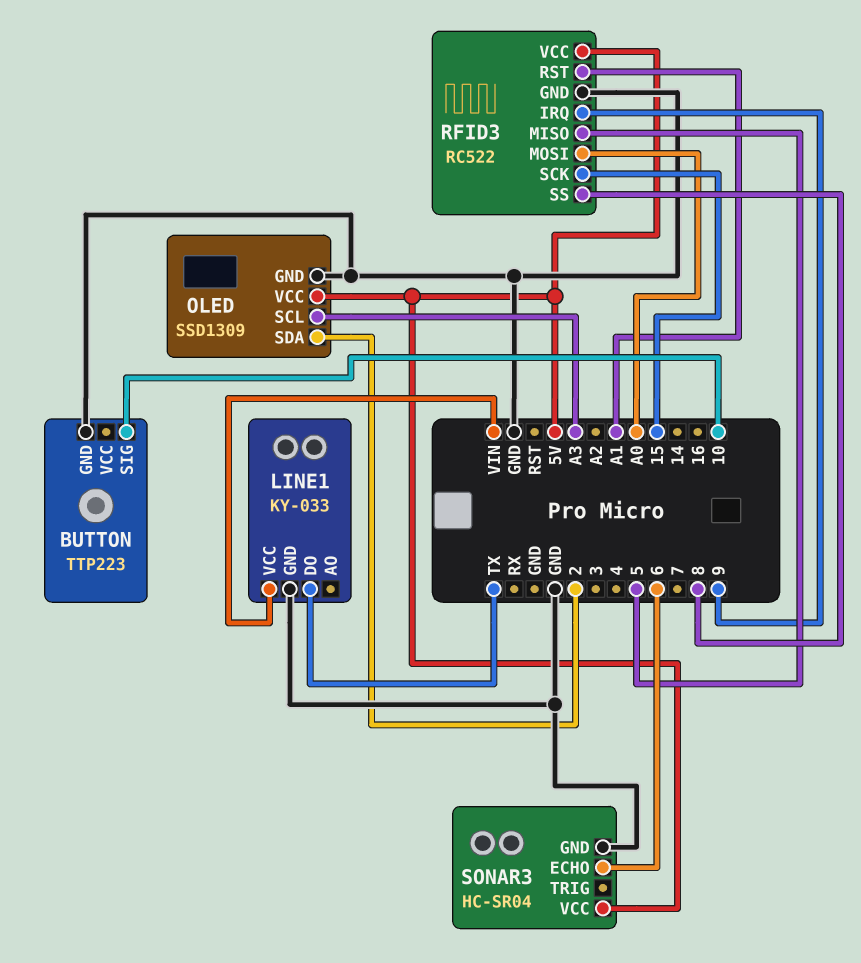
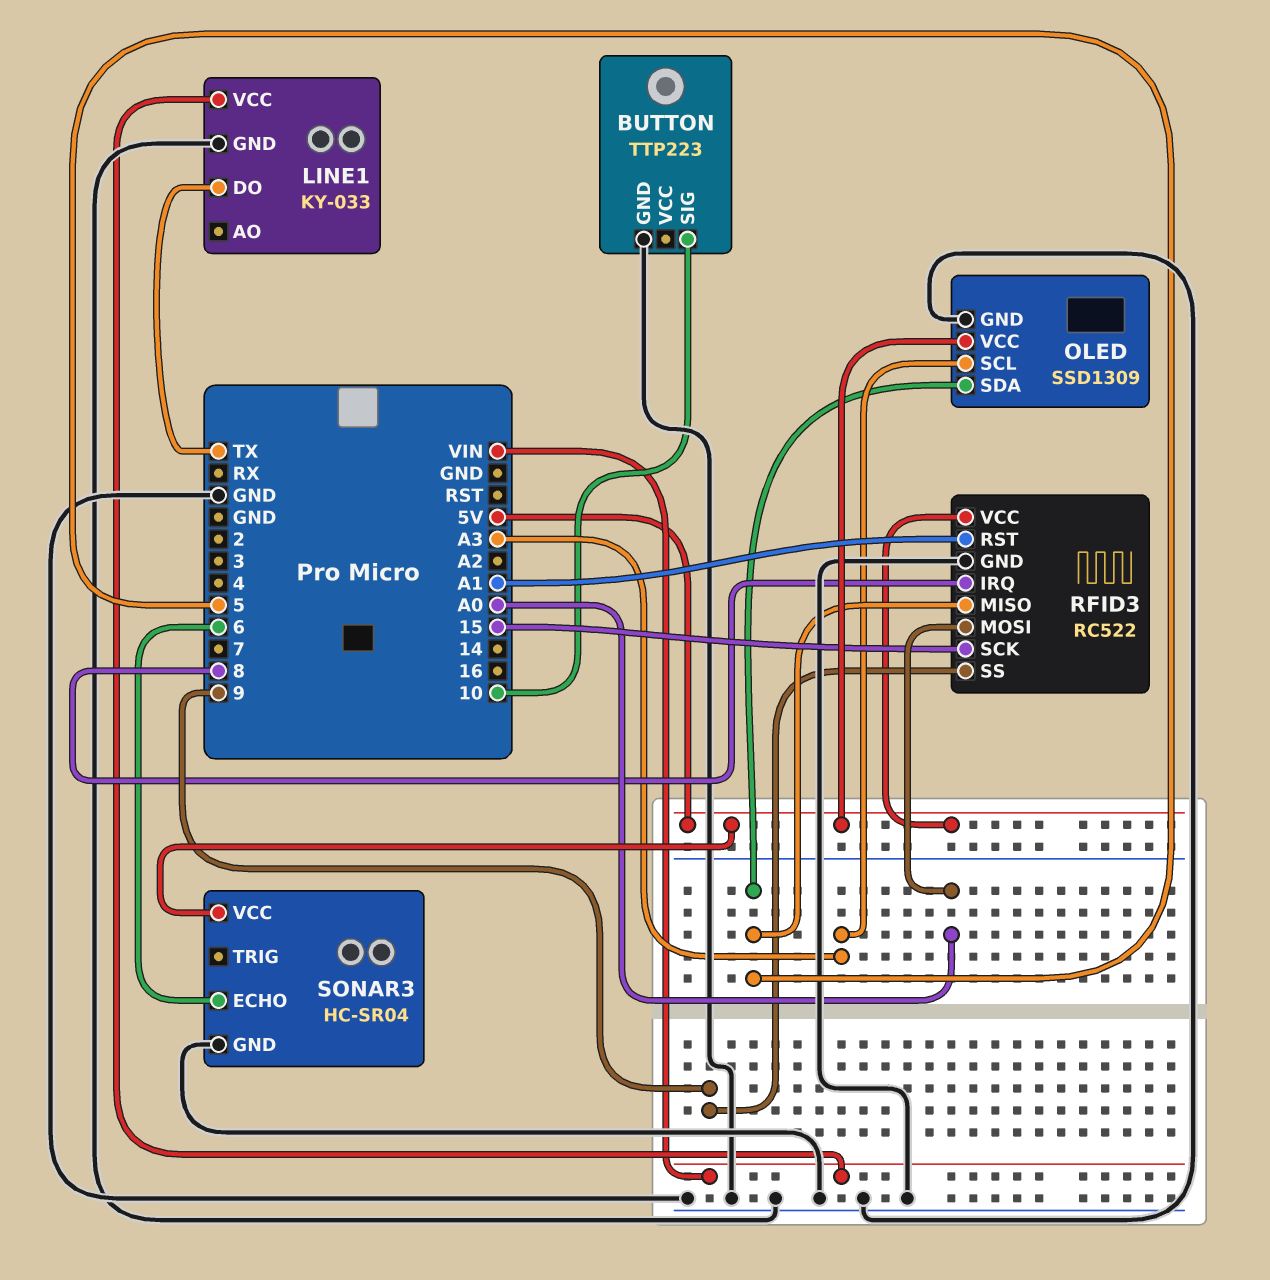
OLED pin SDA: 2 -> 5
RFID3 pin IRQ: 9 -> 8
RFID3 pin SS: 8 -> 9

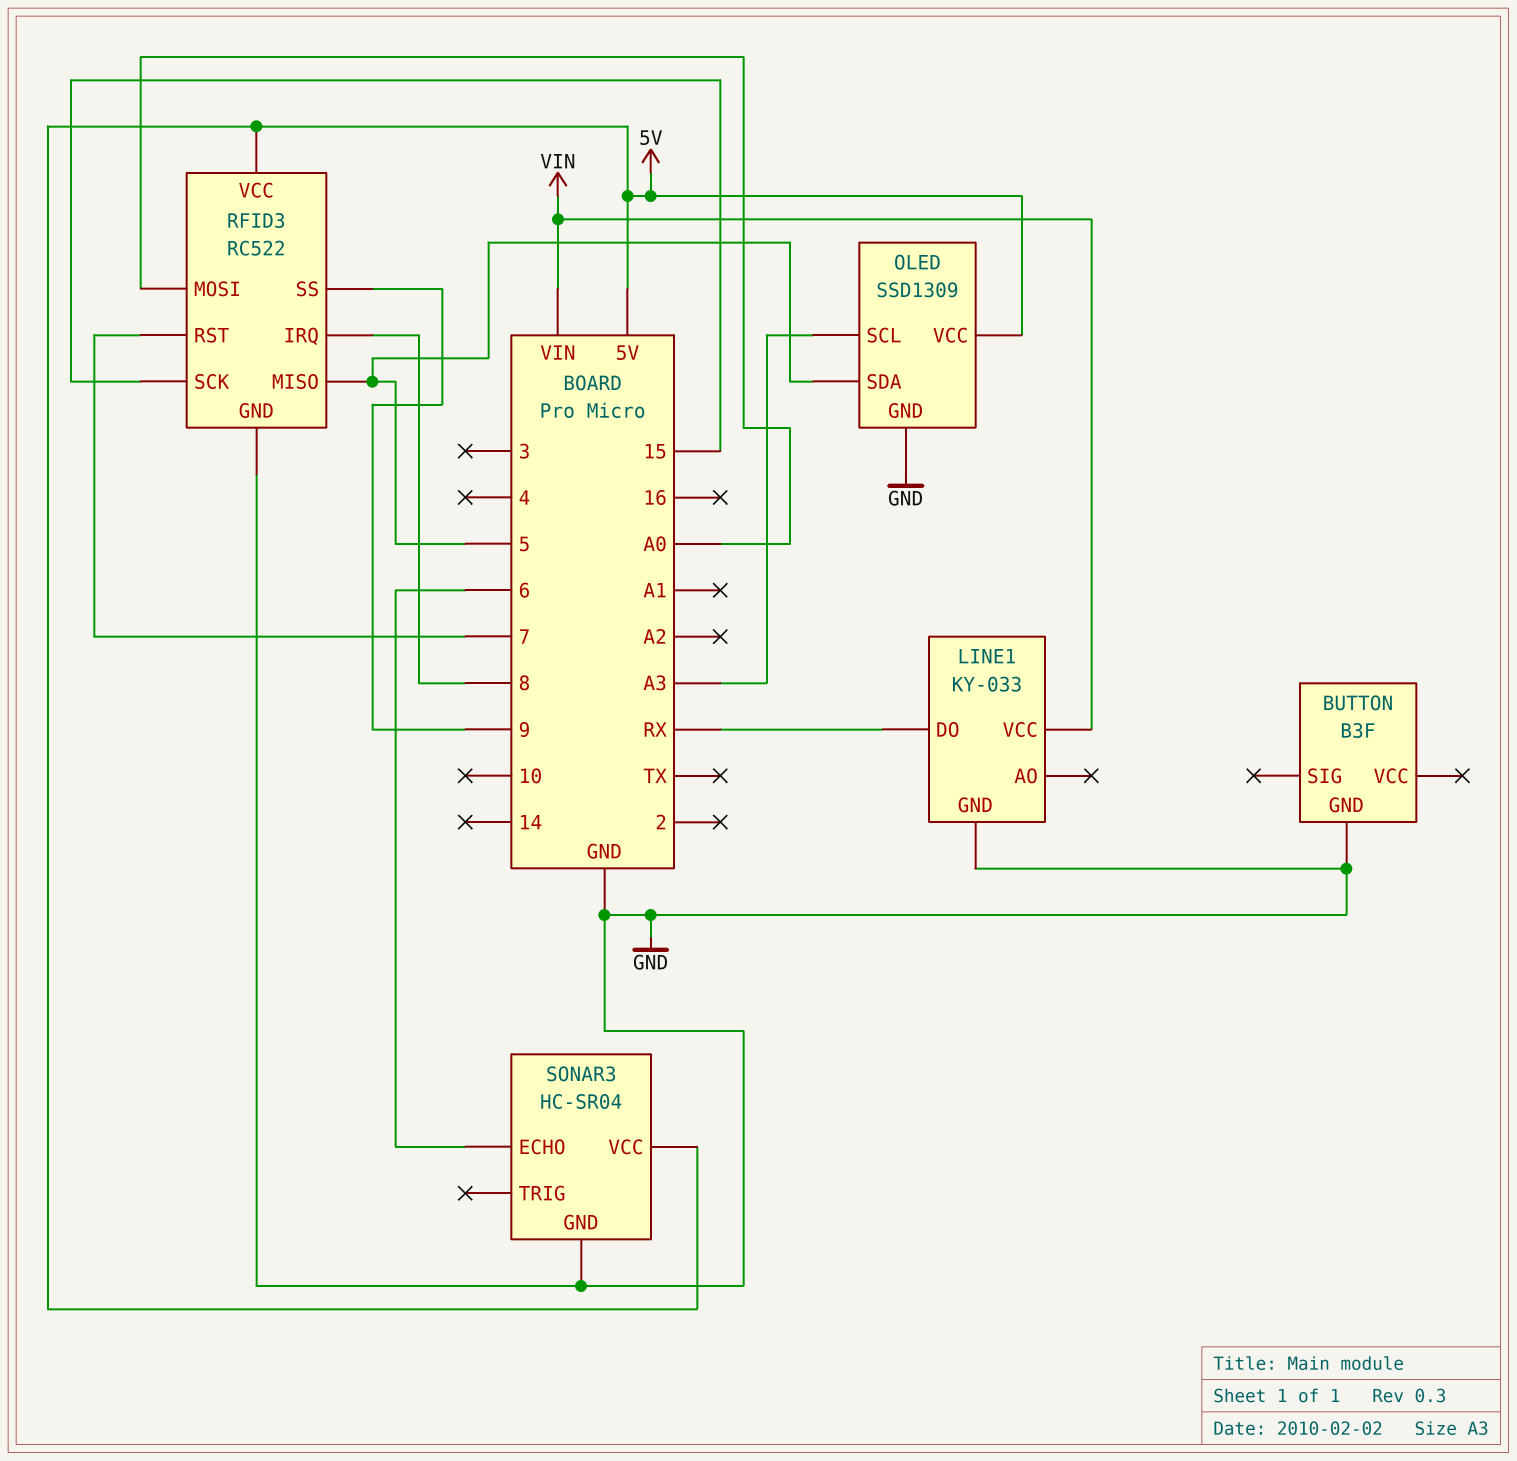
BUTTON: TTP223 -> B3F
BUTTON pin SIG: 10 -> none
LINE1 pin DO: TX -> RX
RFID3 pin RST: A1 -> 7

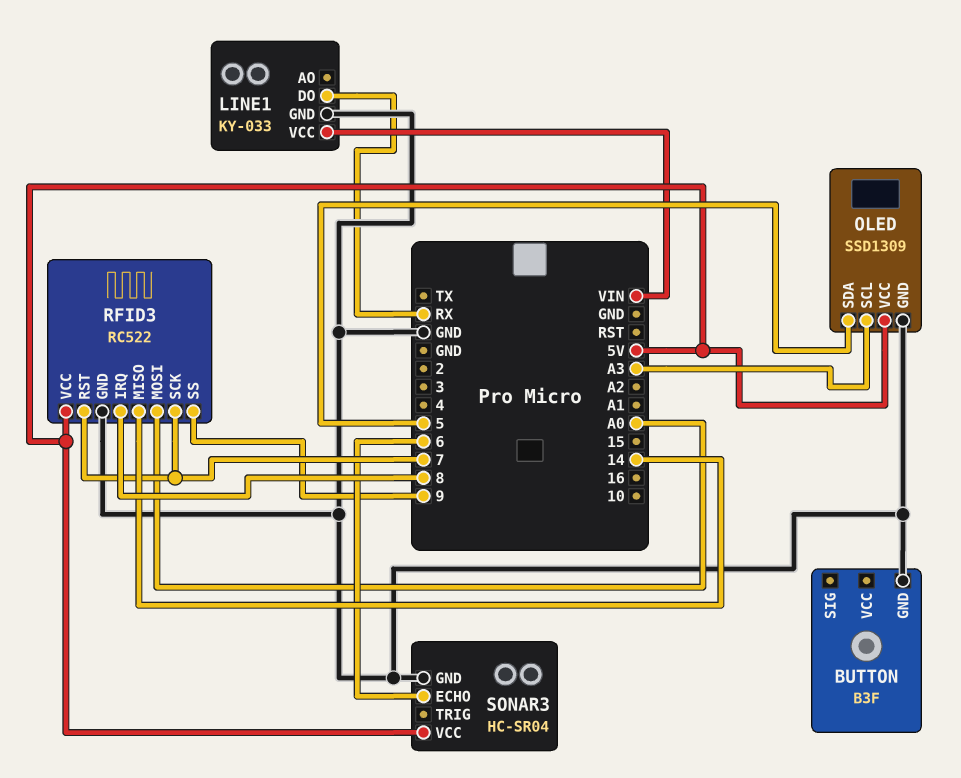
RFID3 pin MISO: 5 -> 14
RFID3 pin SCK: 15 -> 7

